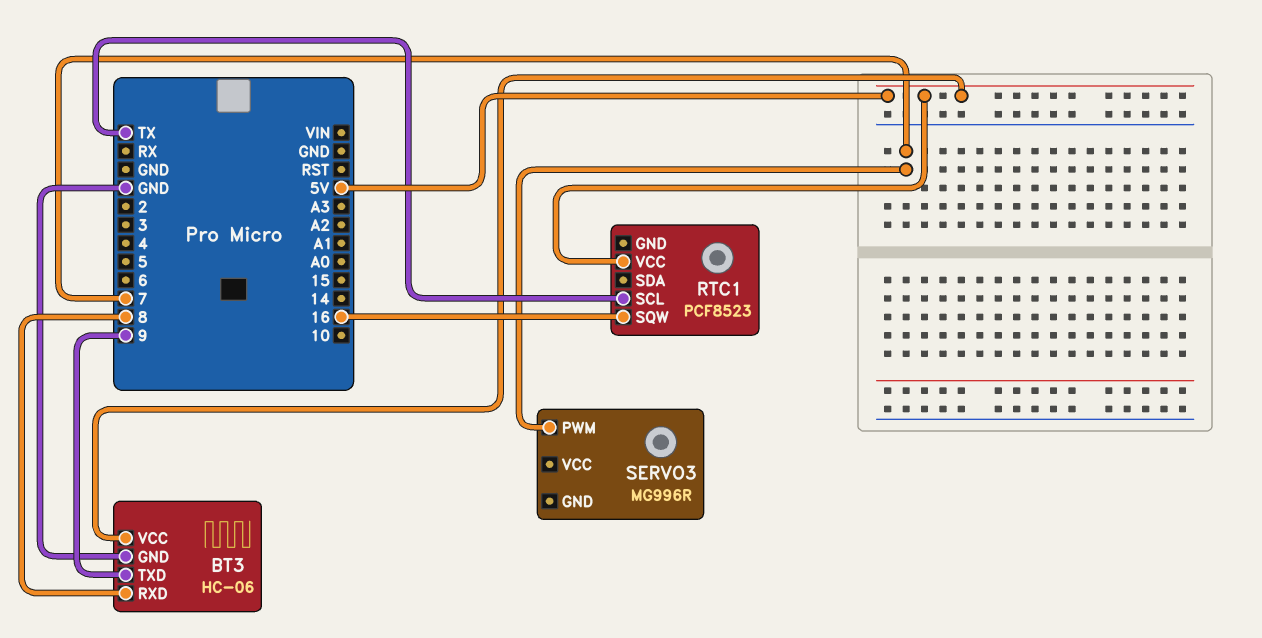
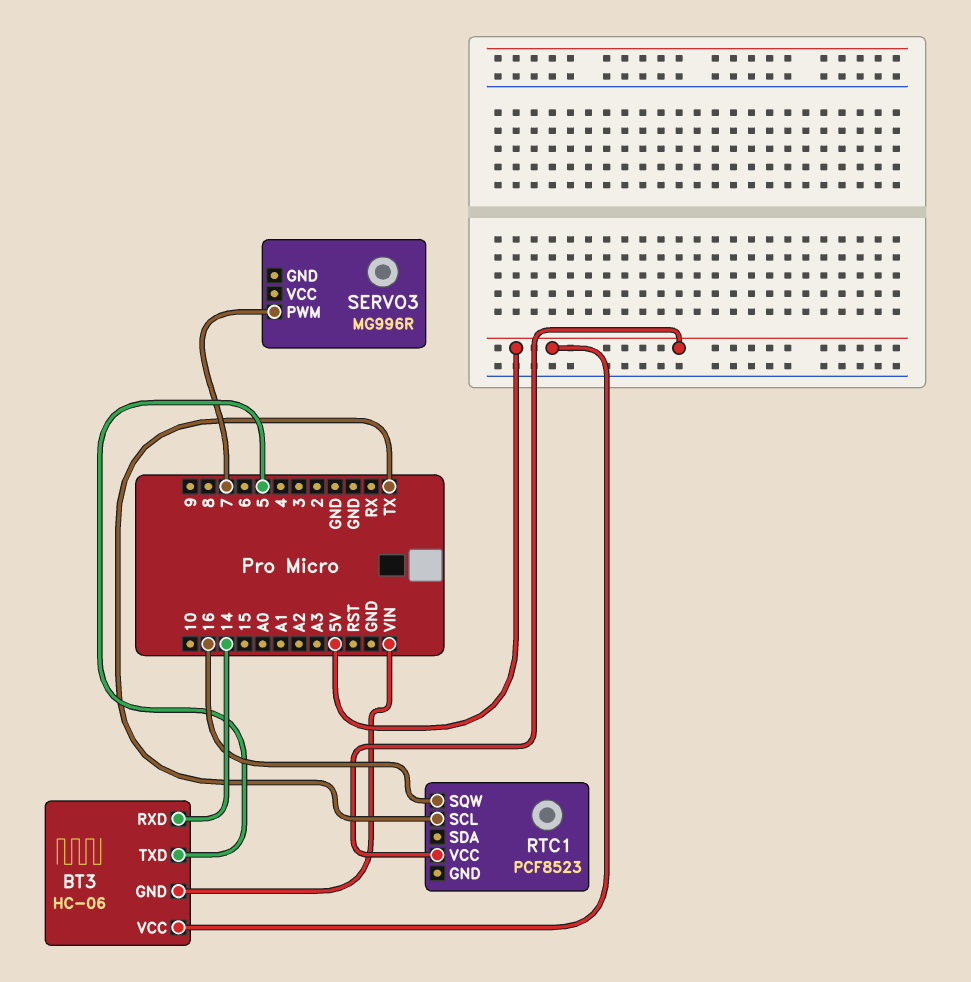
BT3 pin GND: GND -> VIN
BT3 pin RXD: 8 -> 14
BT3 pin TXD: 9 -> 5

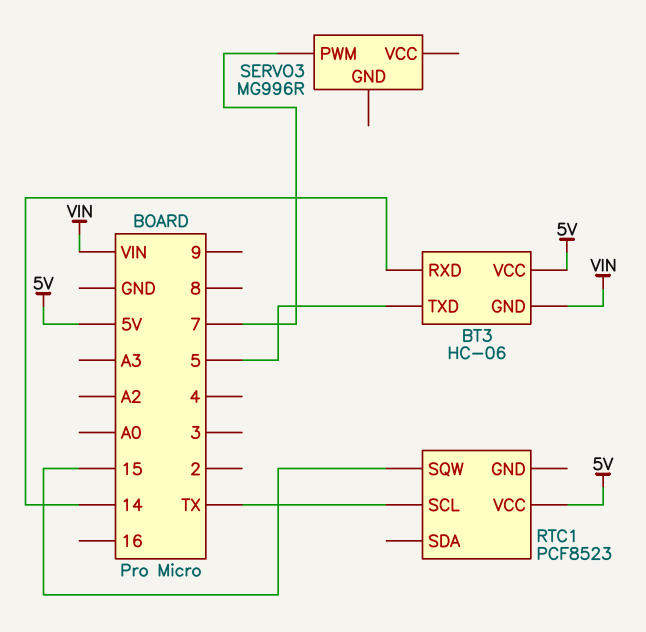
RTC1 pin SQW: 16 -> 15

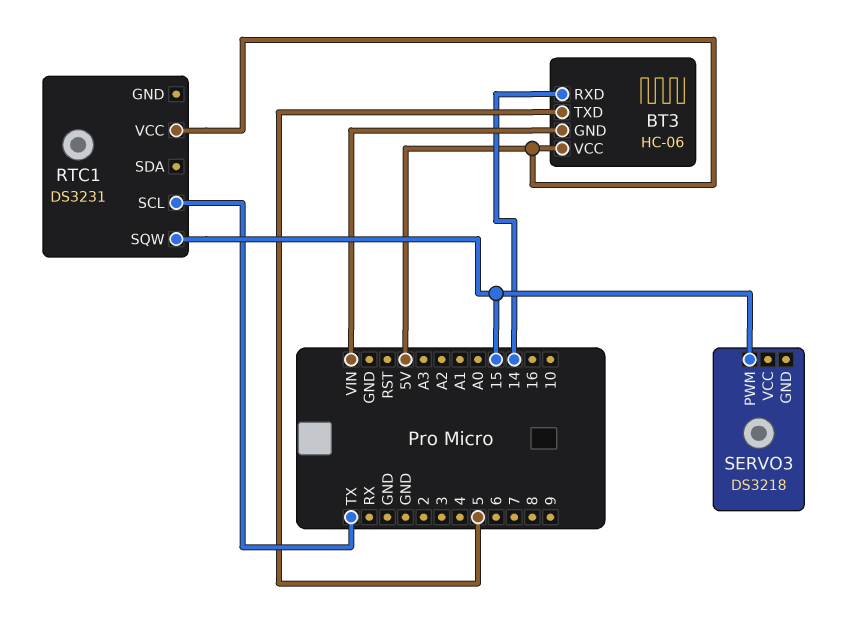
RTC1: PCF8523 -> DS3231
SERVO3: MG996R -> DS3218
SERVO3 pin PWM: 7 -> 15

